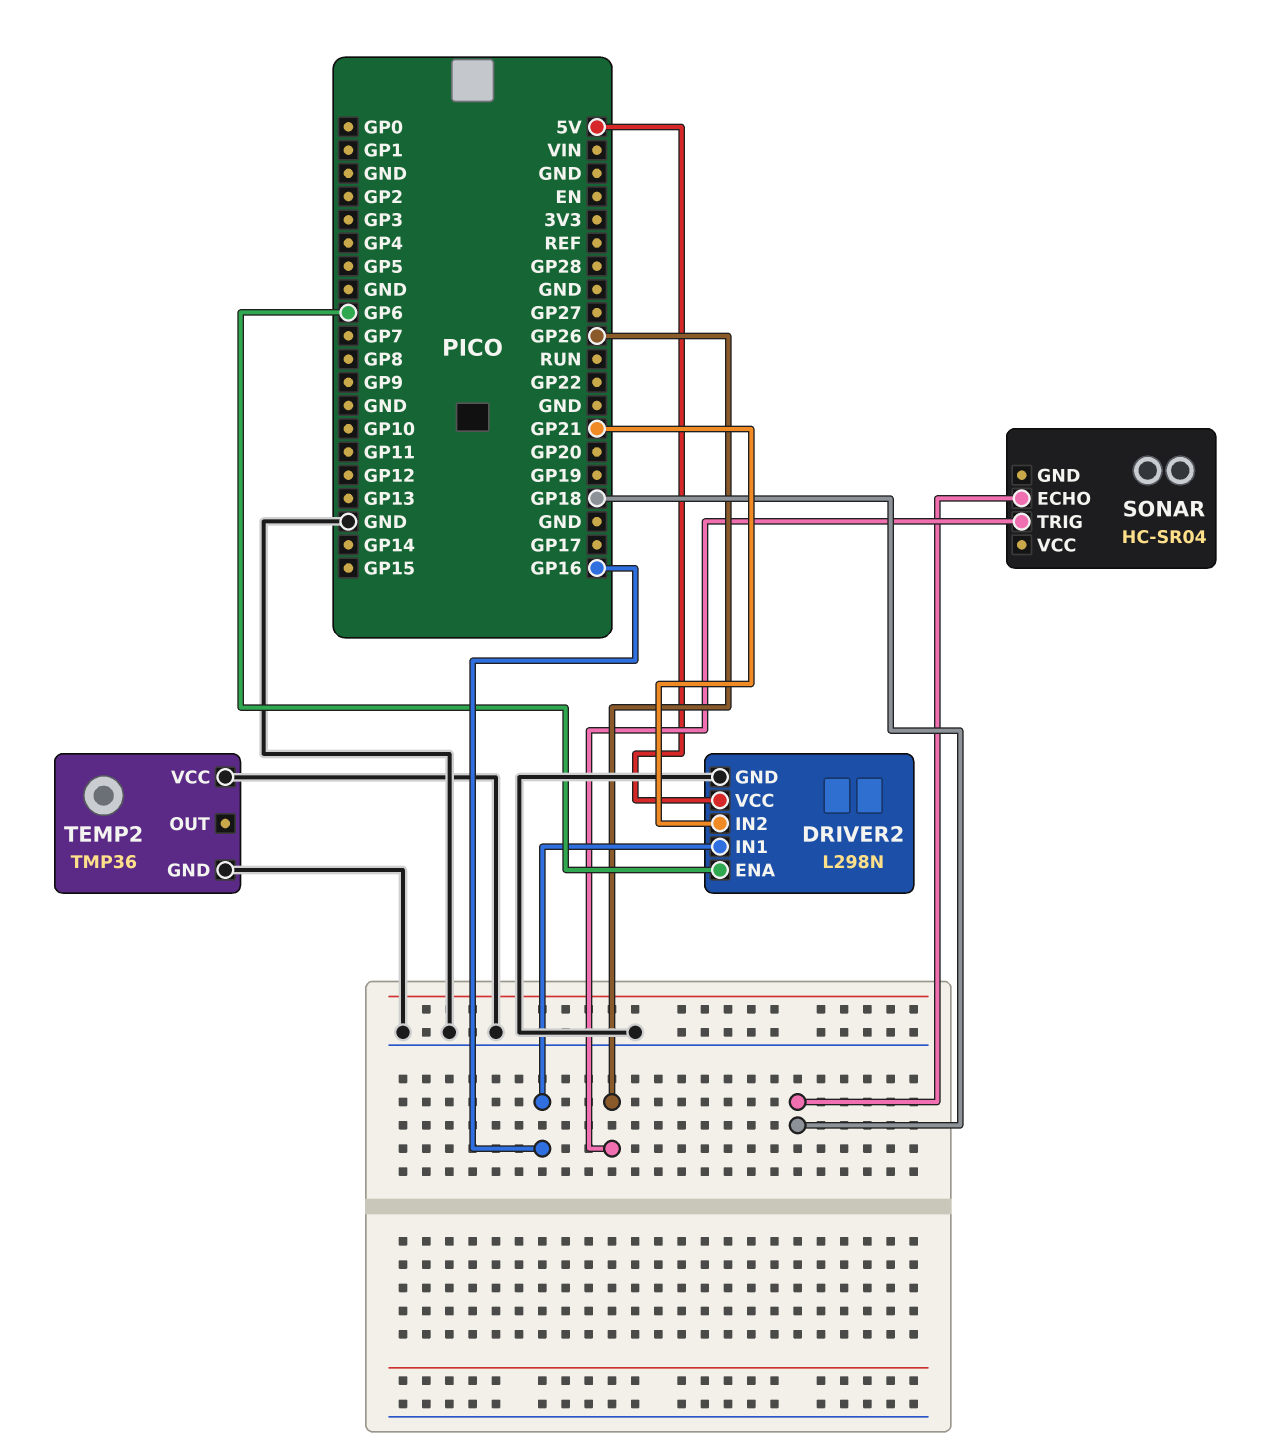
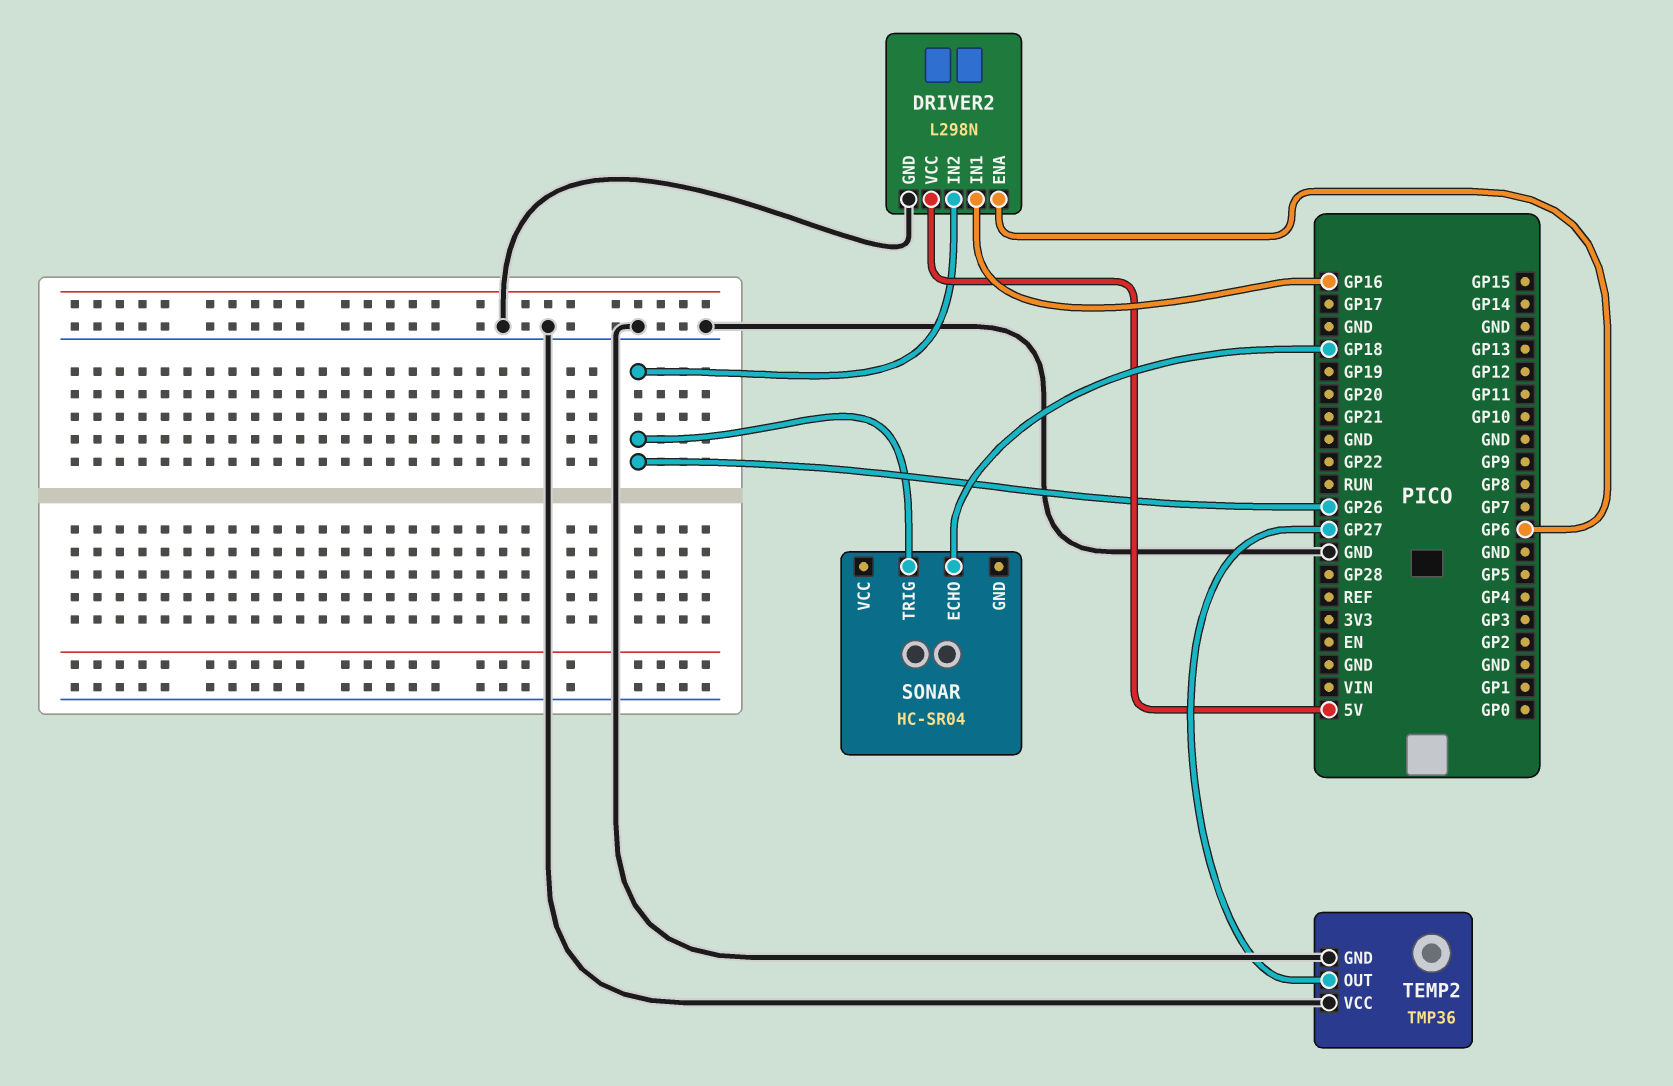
DRIVER2 pin IN2: GP21 -> GP26
TEMP2 pin OUT: none -> GP27

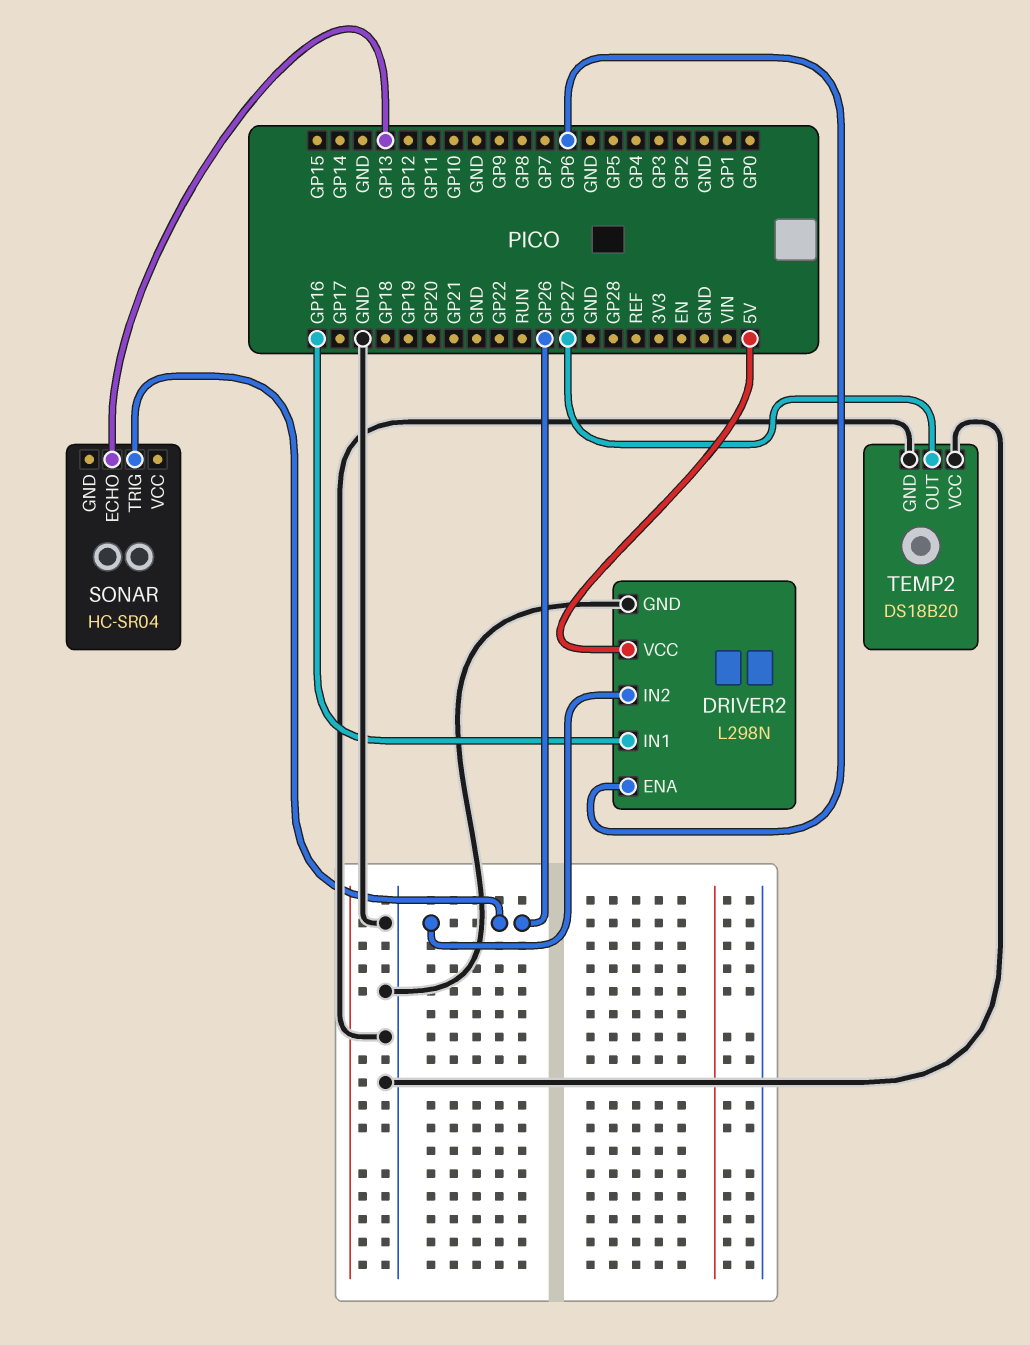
SONAR pin ECHO: GP18 -> GP13
TEMP2: TMP36 -> DS18B20

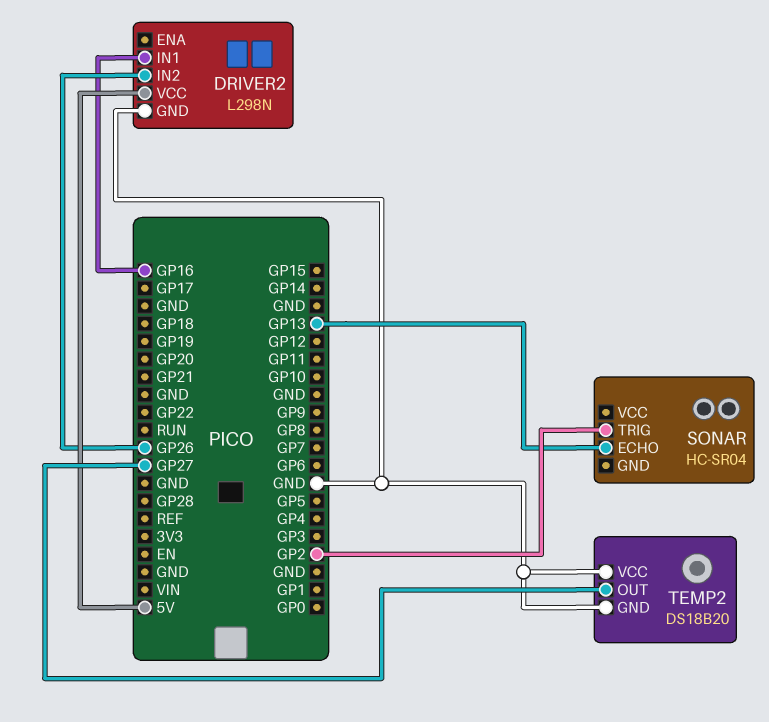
DRIVER2 pin ENA: GP6 -> none
SONAR pin TRIG: GP26 -> GP2

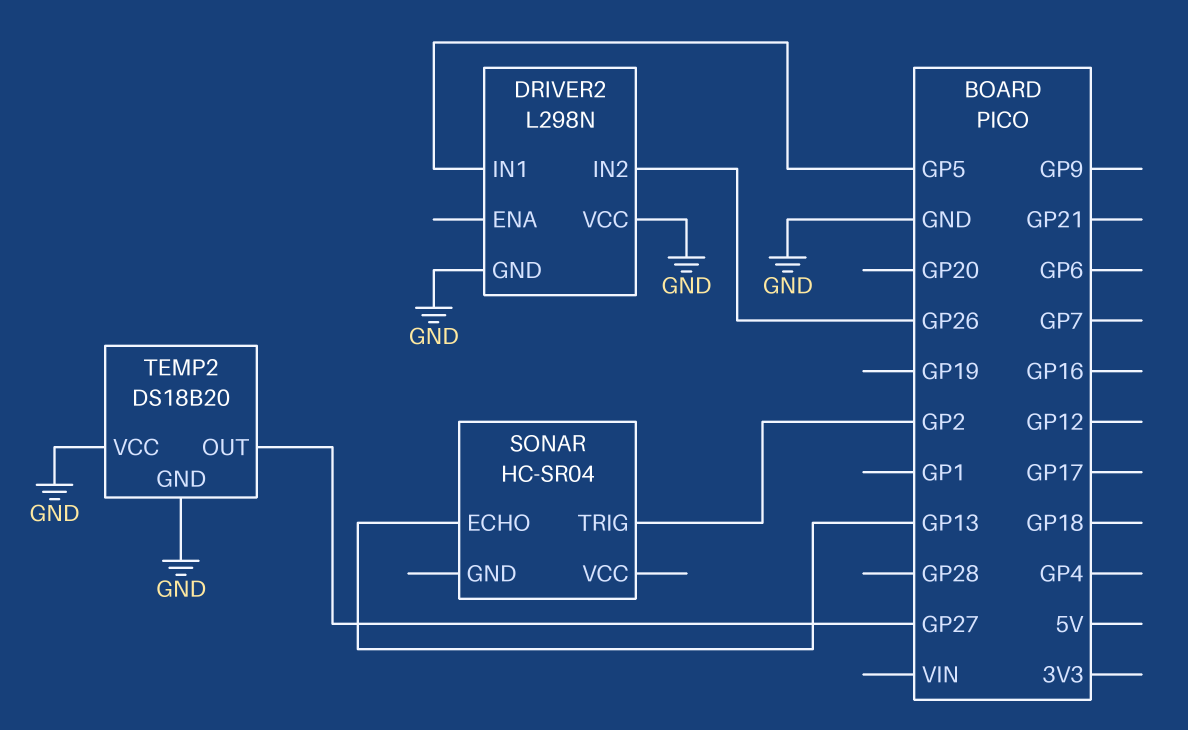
DRIVER2 pin IN1: GP16 -> GP5
DRIVER2 pin VCC: 5V -> GND

